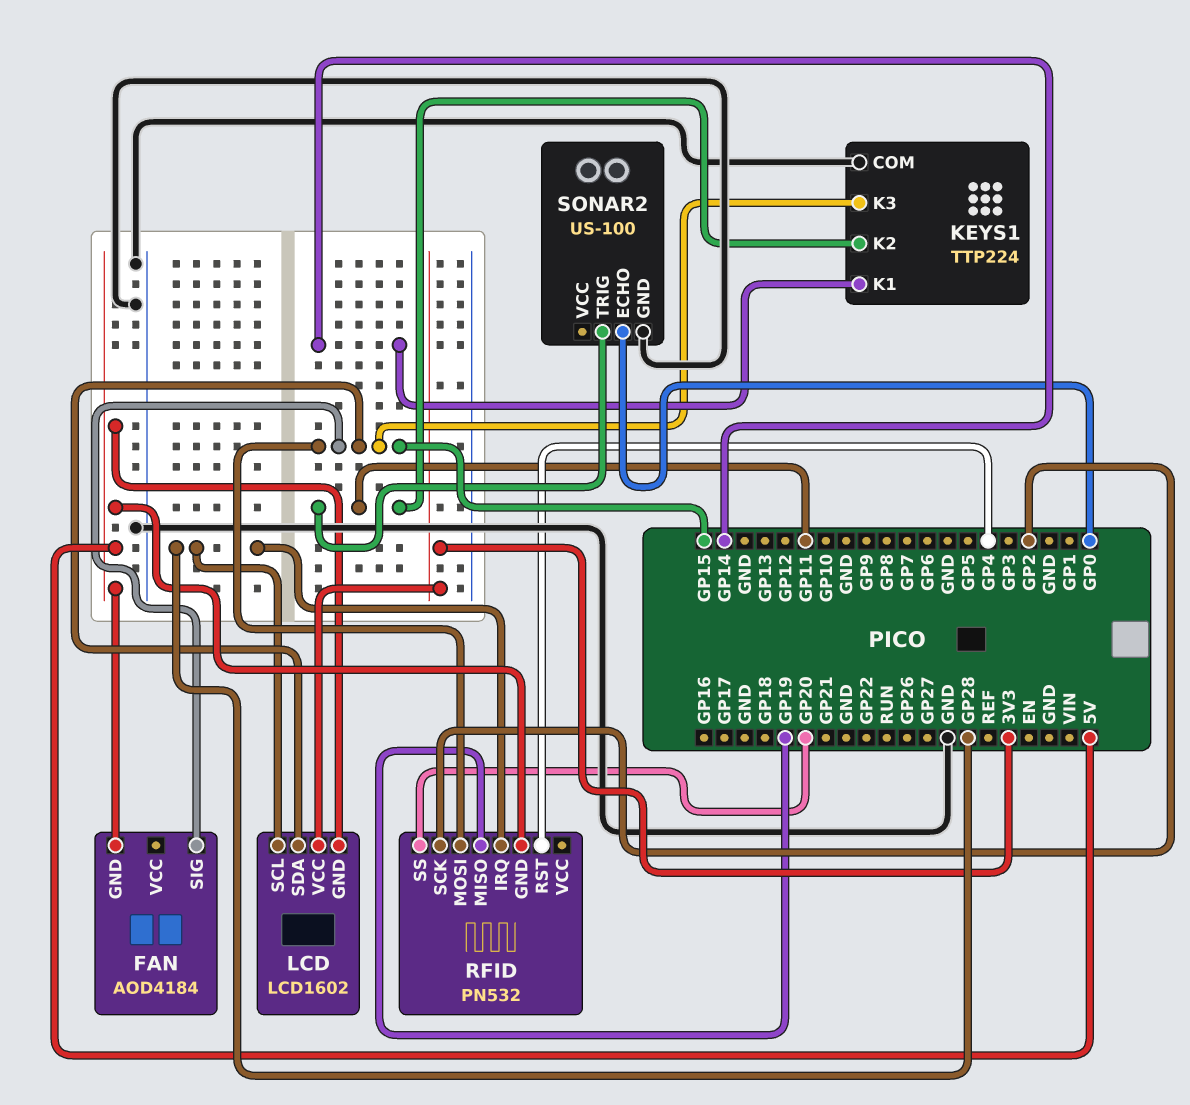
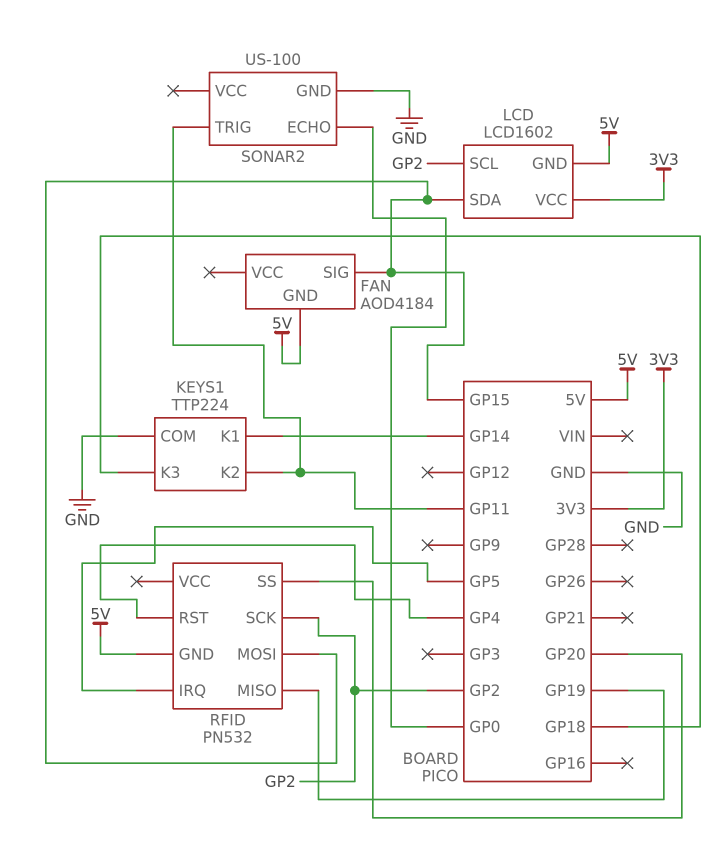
KEYS1 pin K3: GP15 -> GP18
LCD pin SCL: GP28 -> GP2
RFID pin IRQ: GP28 -> GP5

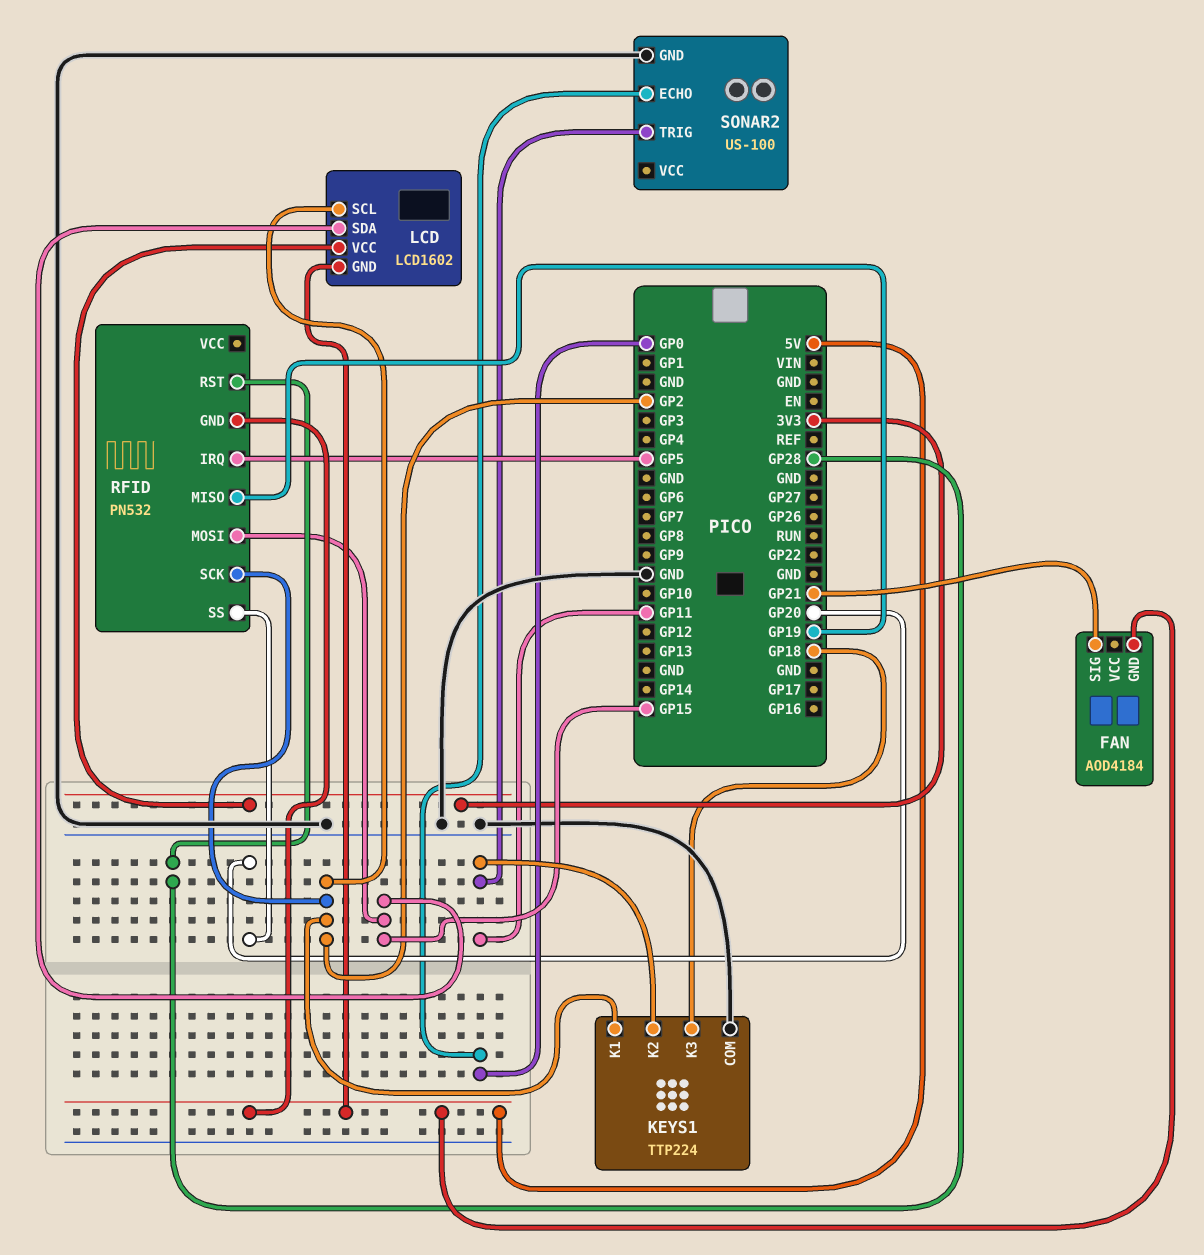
FAN pin SIG: GP15 -> GP21
KEYS1 pin K1: GP14 -> GP2
RFID pin RST: GP4 -> GP28

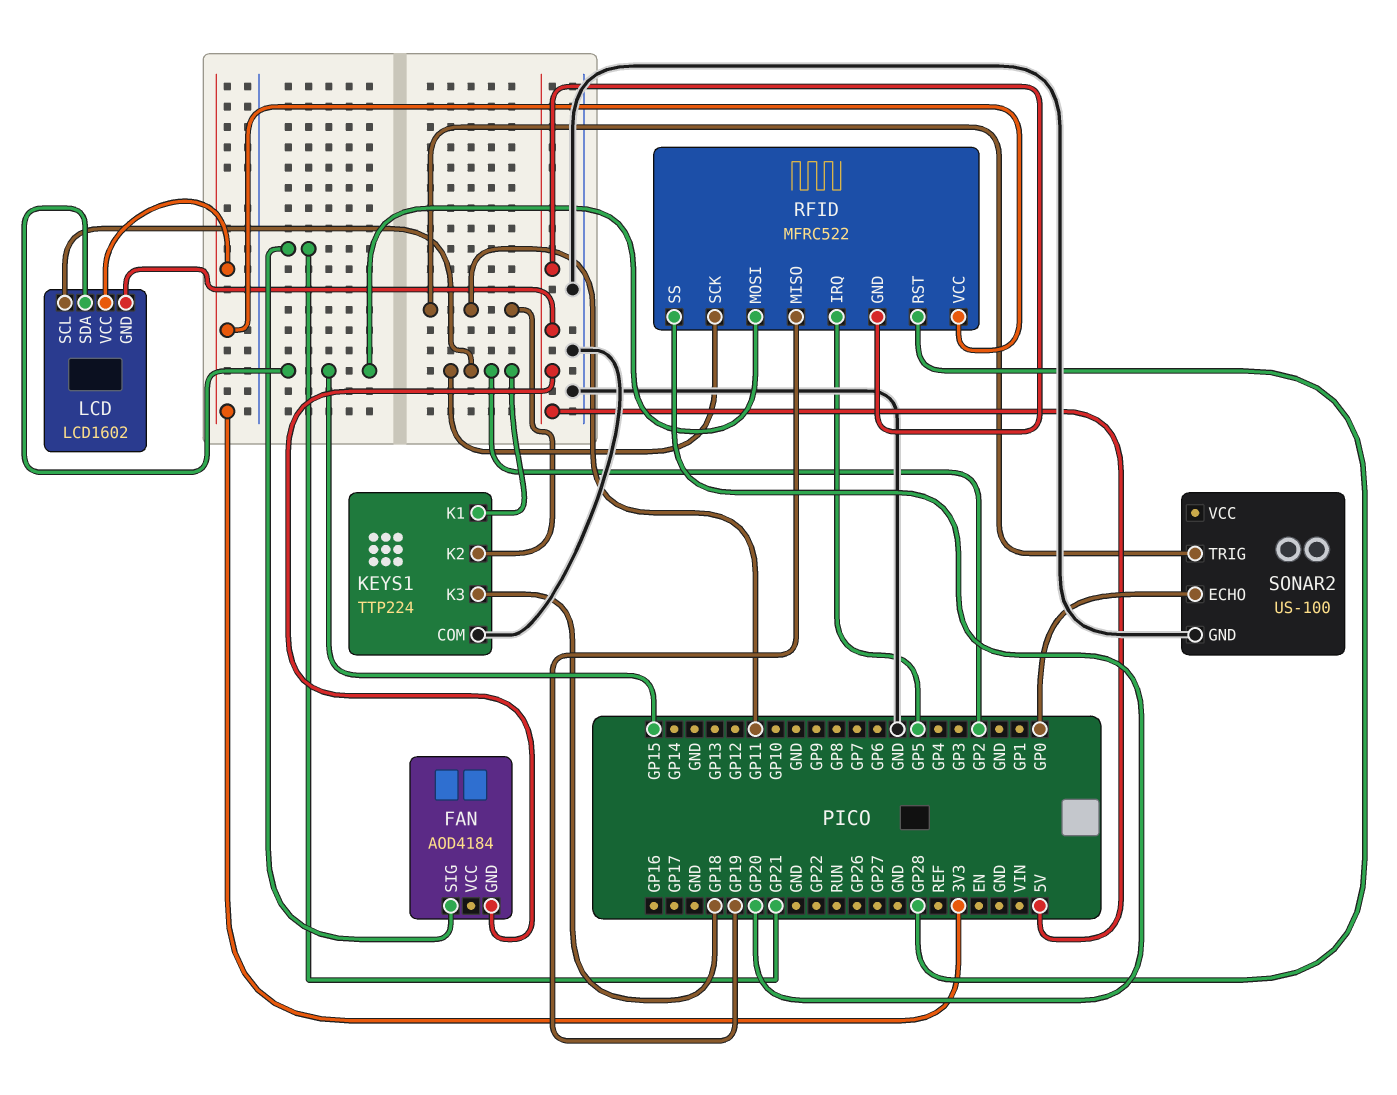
RFID: PN532 -> MFRC522
RFID pin VCC: none -> 3V3

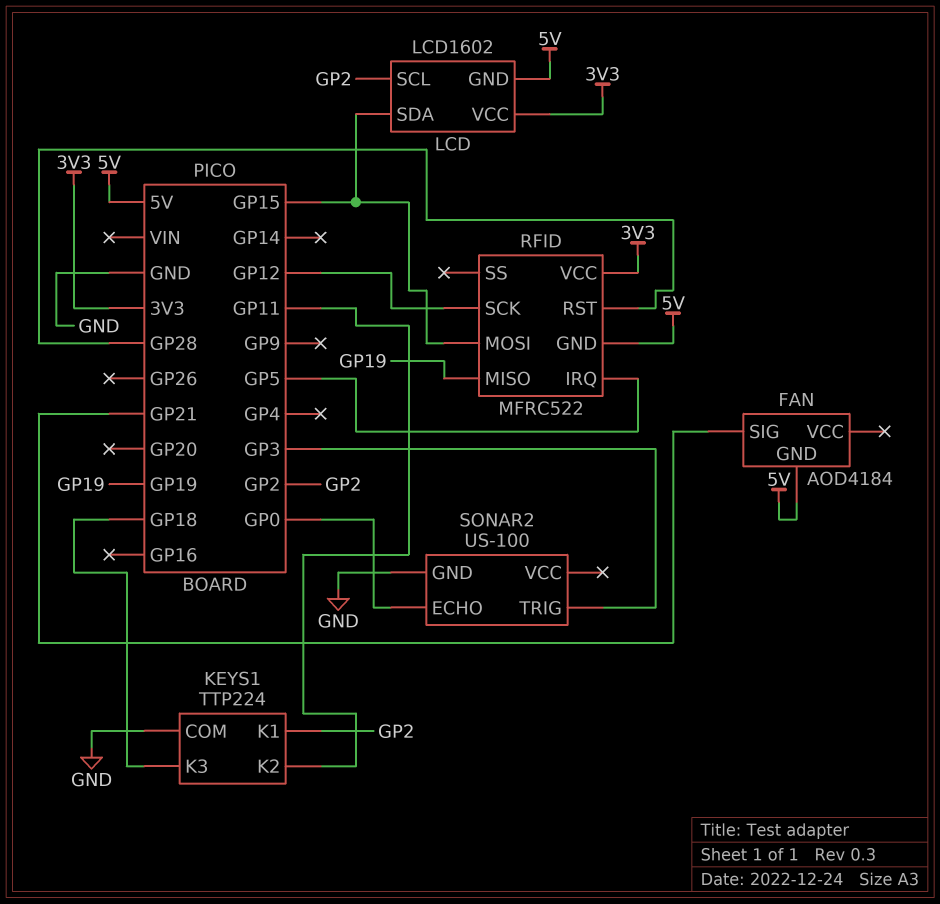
RFID pin SCK: GP2 -> GP12
RFID pin SS: GP20 -> none
SONAR2 pin TRIG: GP11 -> GP3

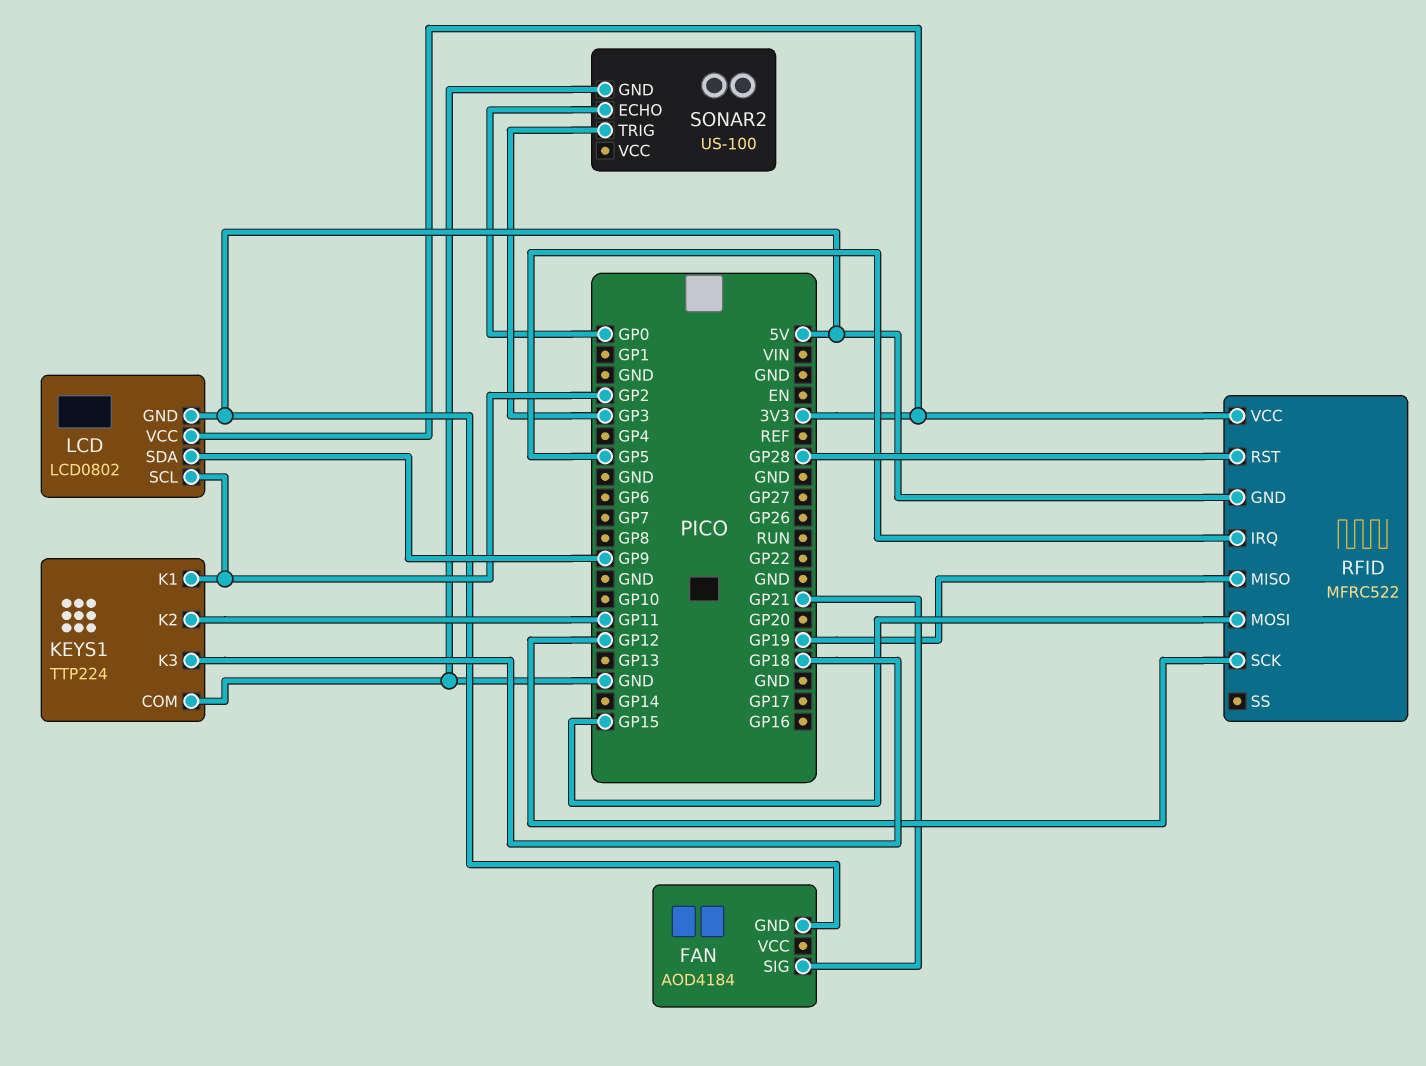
LCD: LCD1602 -> LCD0802
LCD pin SDA: GP15 -> GP9

